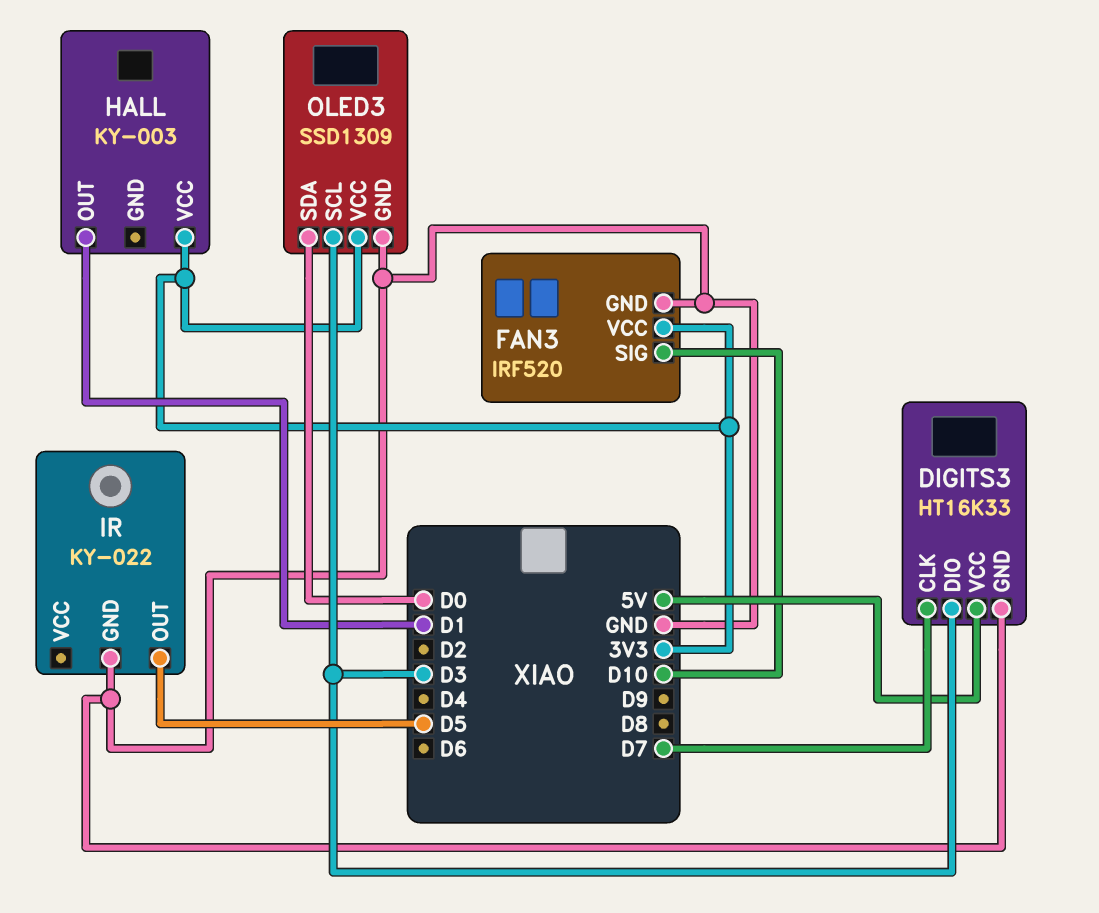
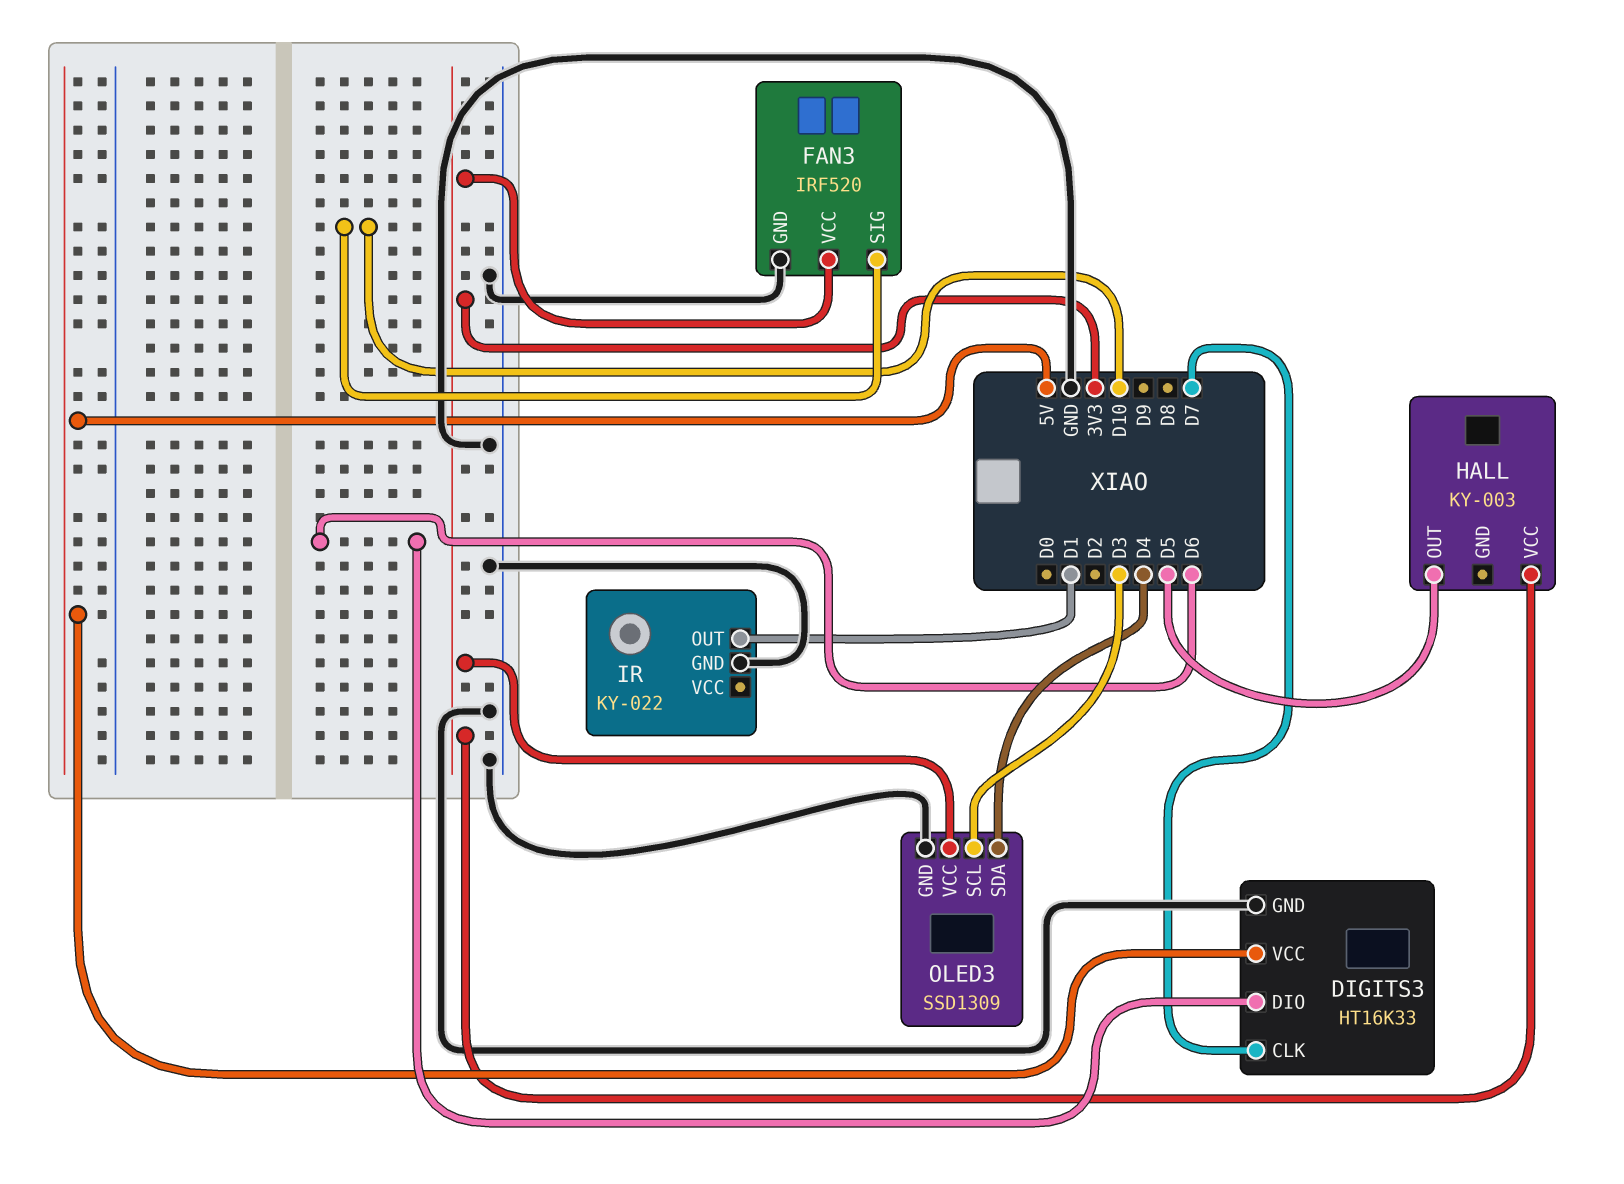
DIGITS3 pin DIO: D3 -> D6
HALL pin OUT: D1 -> D5
IR pin OUT: D5 -> D1
OLED3 pin SDA: D0 -> D4

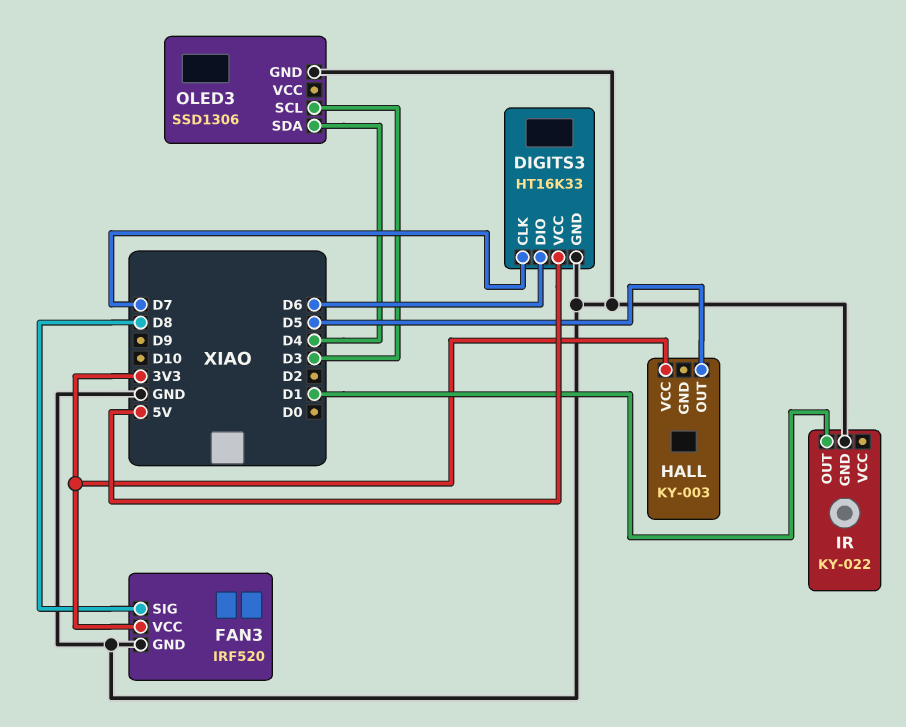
FAN3 pin SIG: D10 -> D8
OLED3: SSD1309 -> SSD1306
OLED3 pin VCC: 3V3 -> none

